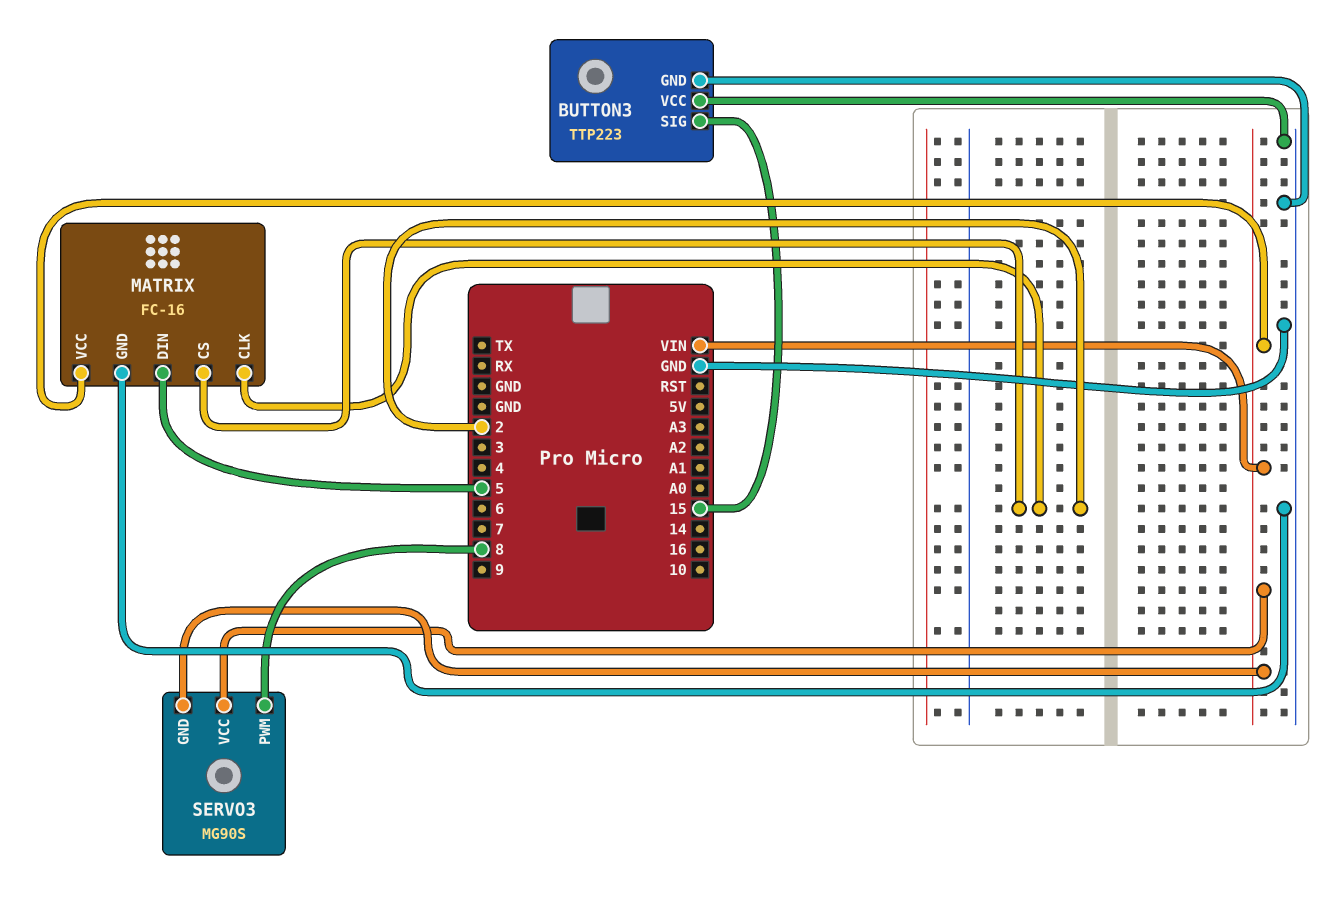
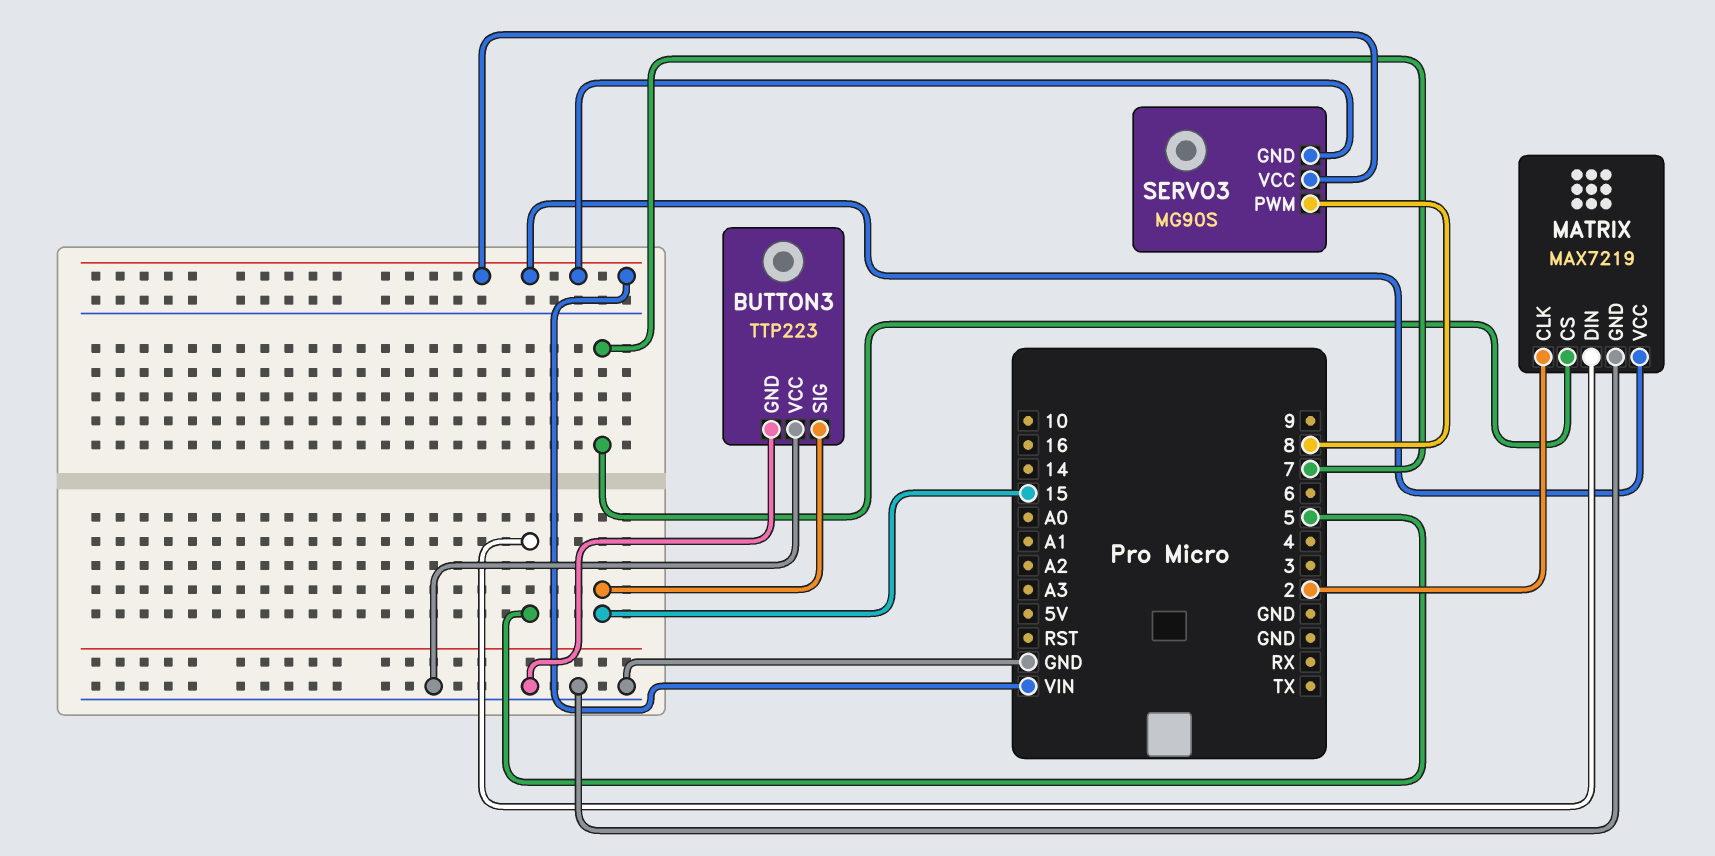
MATRIX: FC-16 -> MAX7219
MATRIX pin CS: 2 -> 7

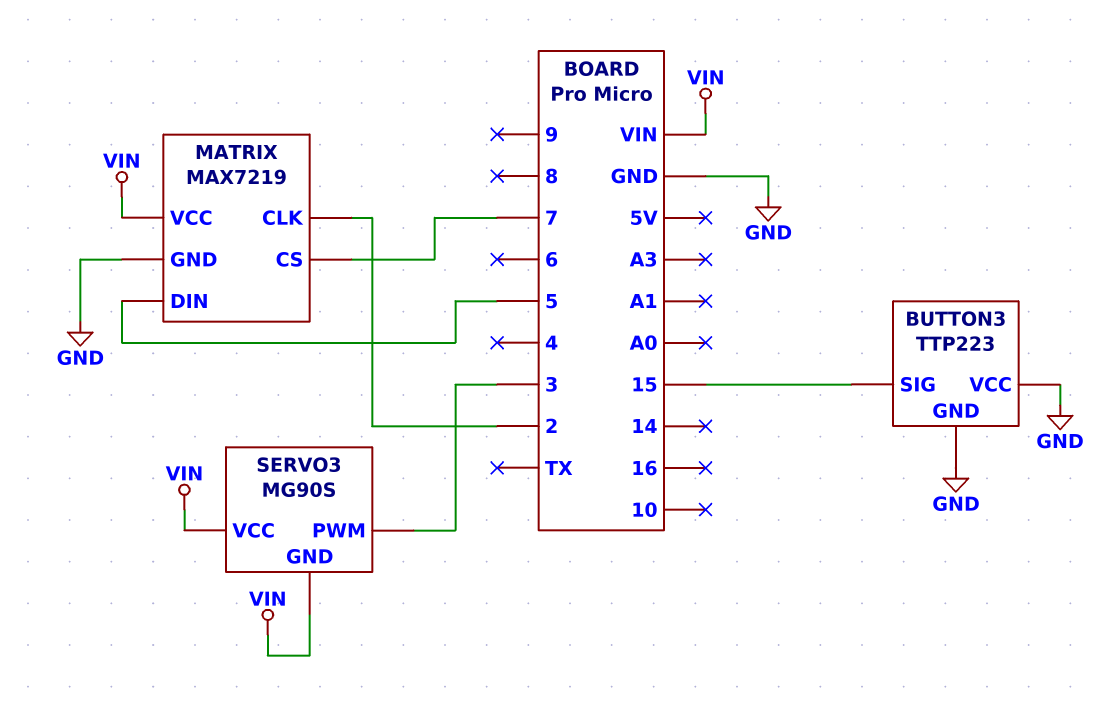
SERVO3 pin PWM: 8 -> 3

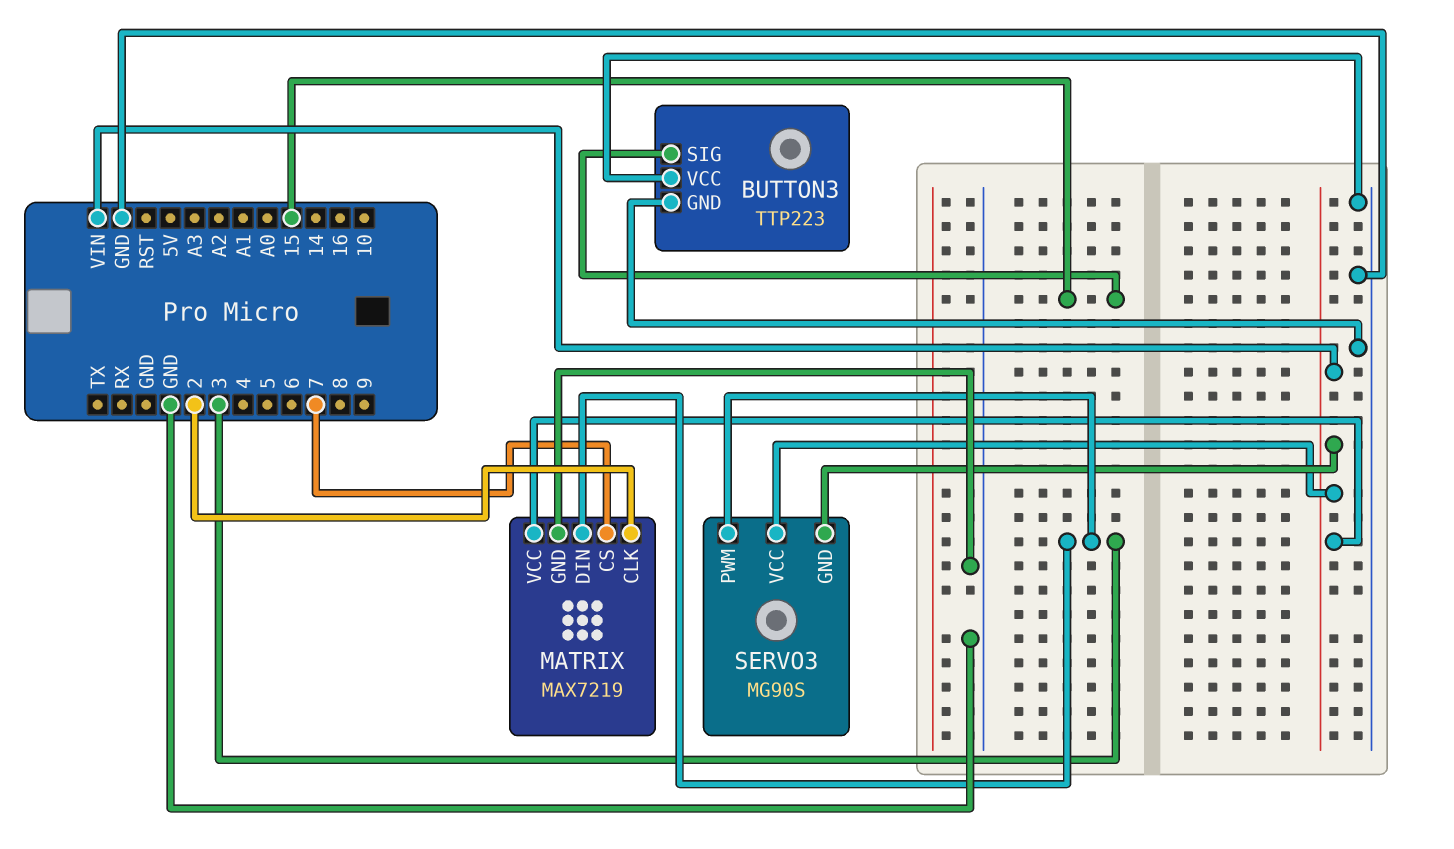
MATRIX pin DIN: 5 -> 3

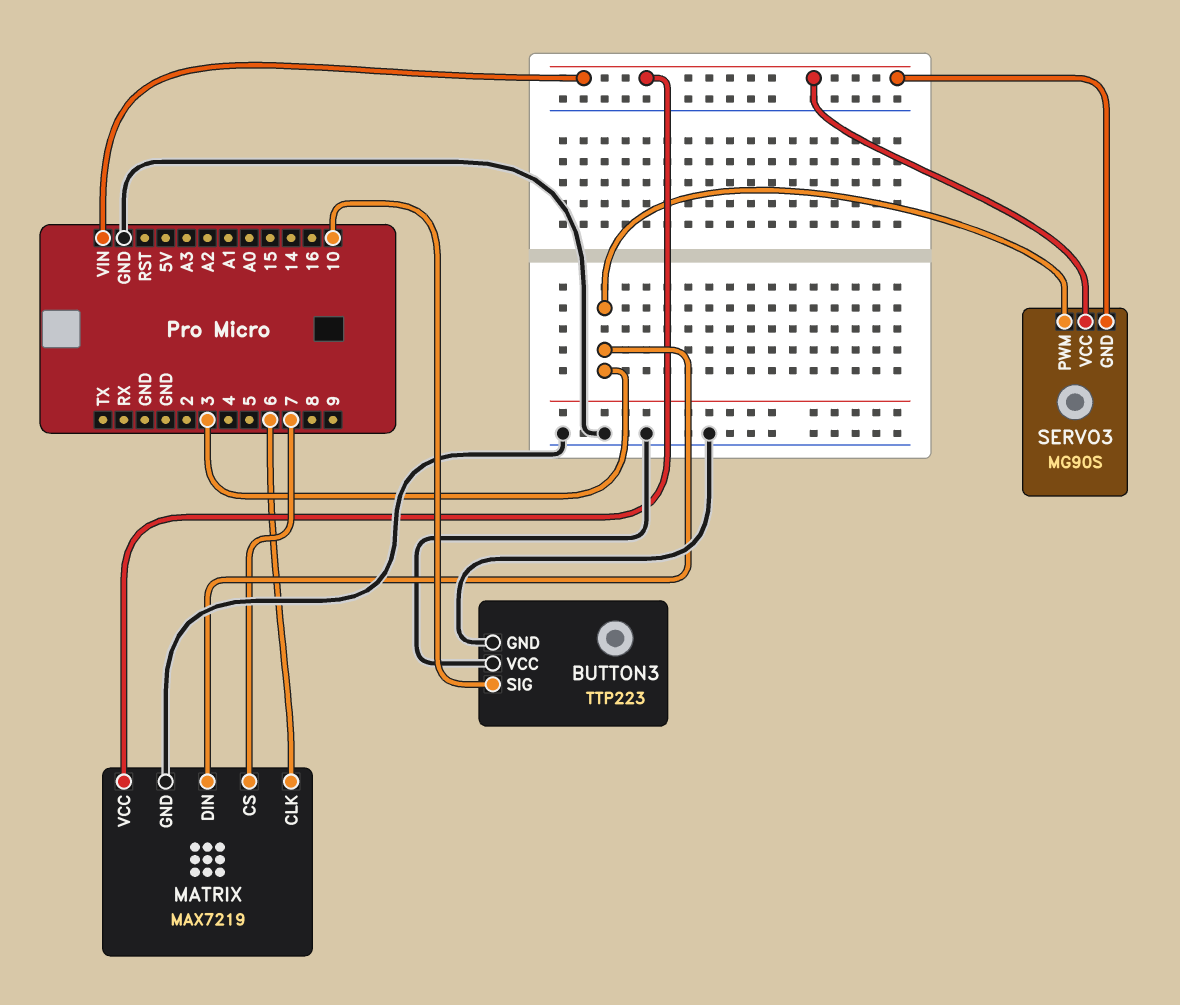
BUTTON3 pin SIG: 15 -> 10
MATRIX pin CLK: 2 -> 6

